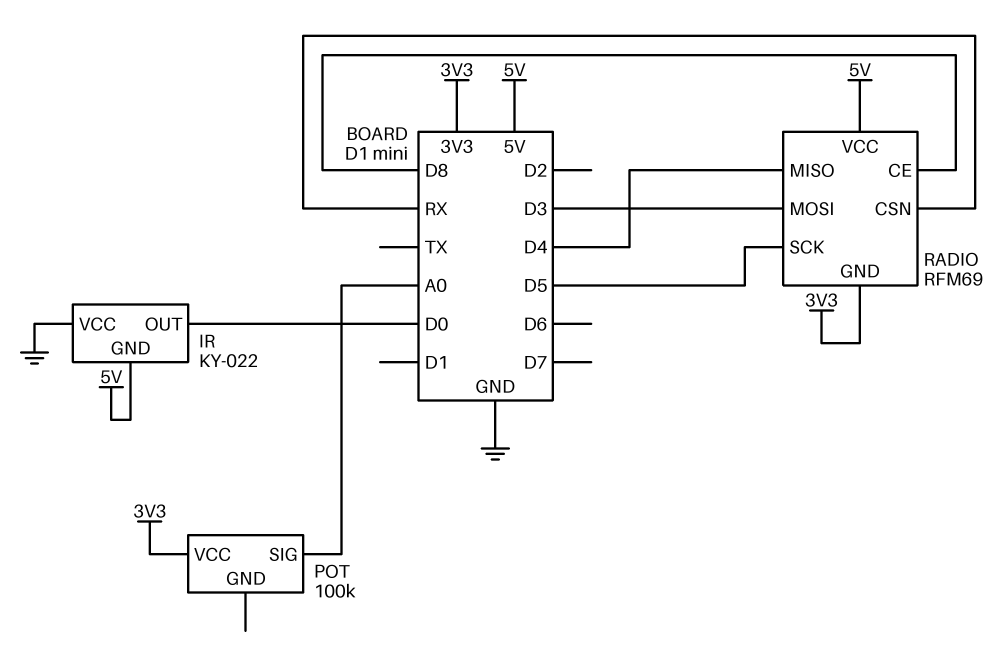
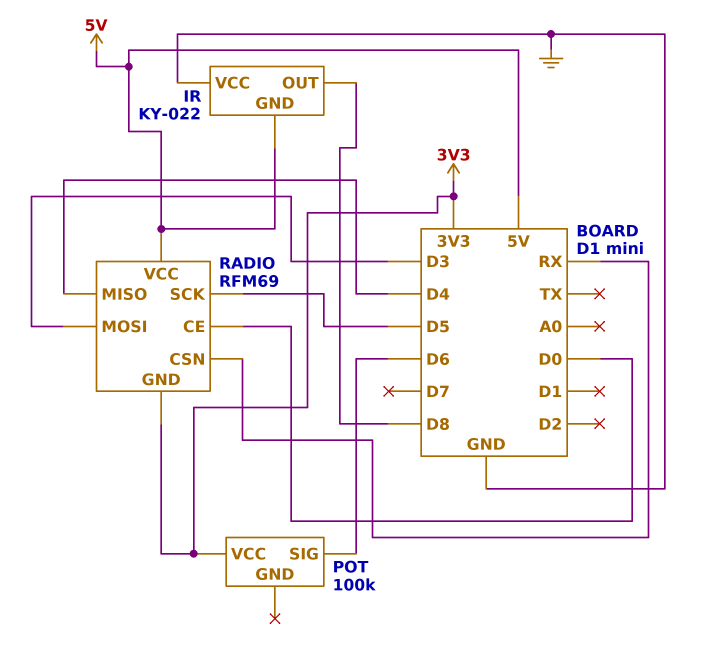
IR pin OUT: D0 -> D8
POT pin SIG: A0 -> D6
RADIO pin CE: D8 -> D0

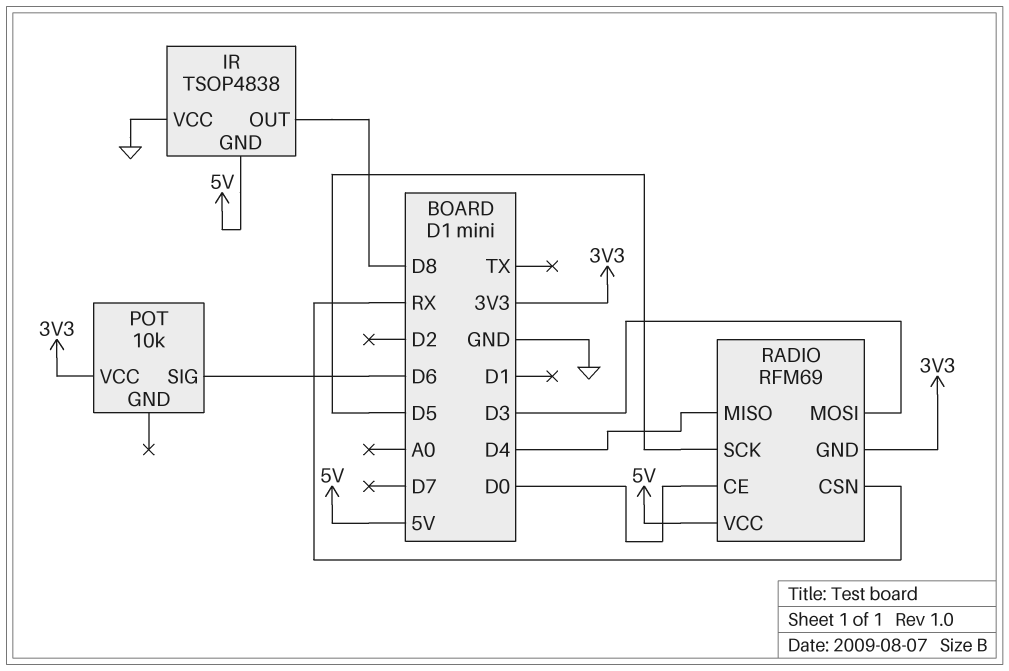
IR: KY-022 -> TSOP4838
POT: 100k -> 10k

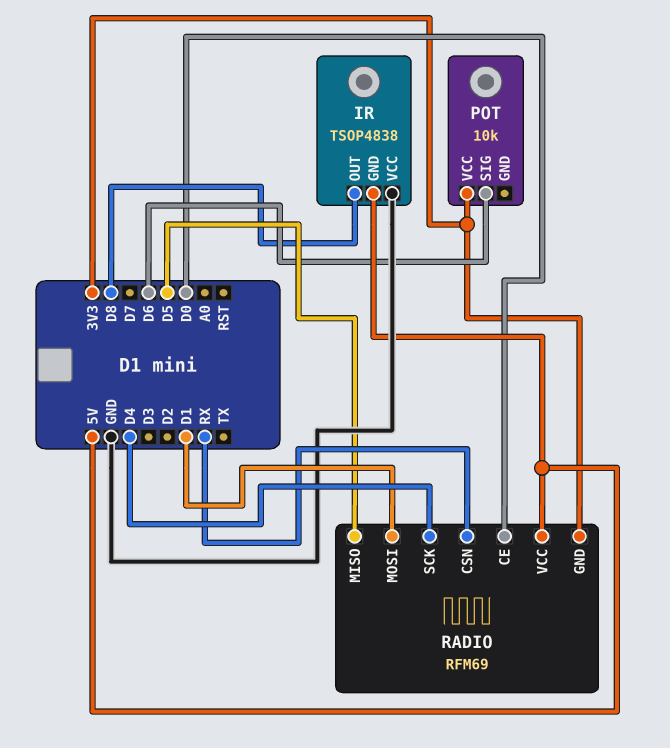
RADIO pin MISO: D4 -> D5
RADIO pin MOSI: D3 -> D1
RADIO pin SCK: D5 -> D4

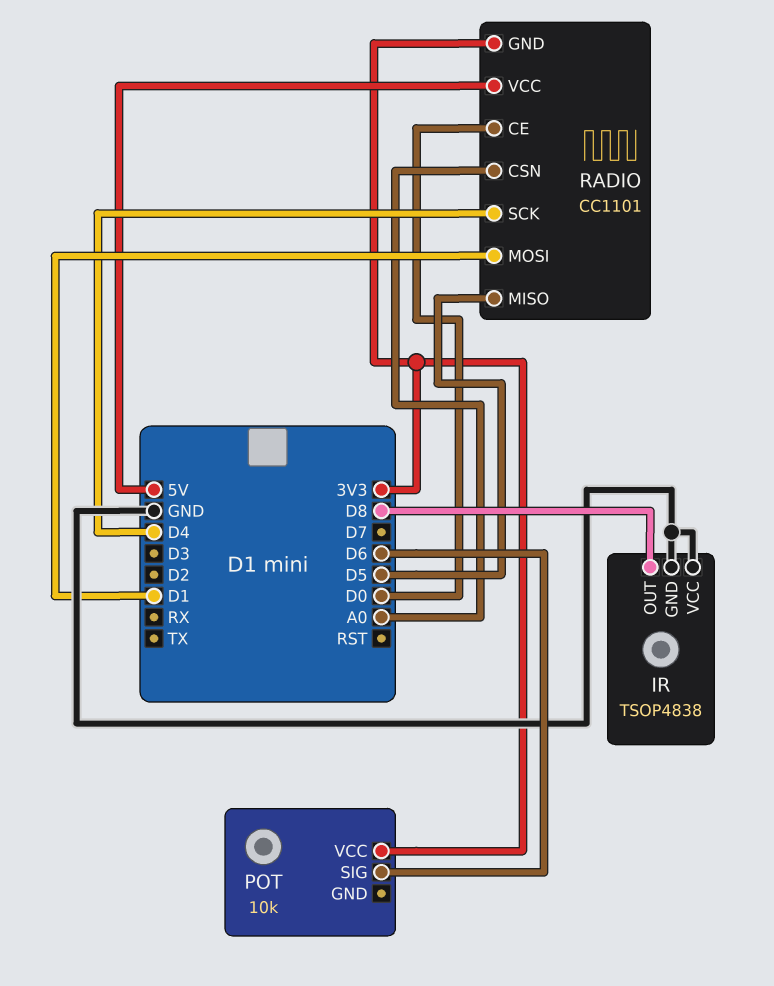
IR pin GND: 5V -> GND
RADIO: RFM69 -> CC1101
RADIO pin CSN: RX -> A0

